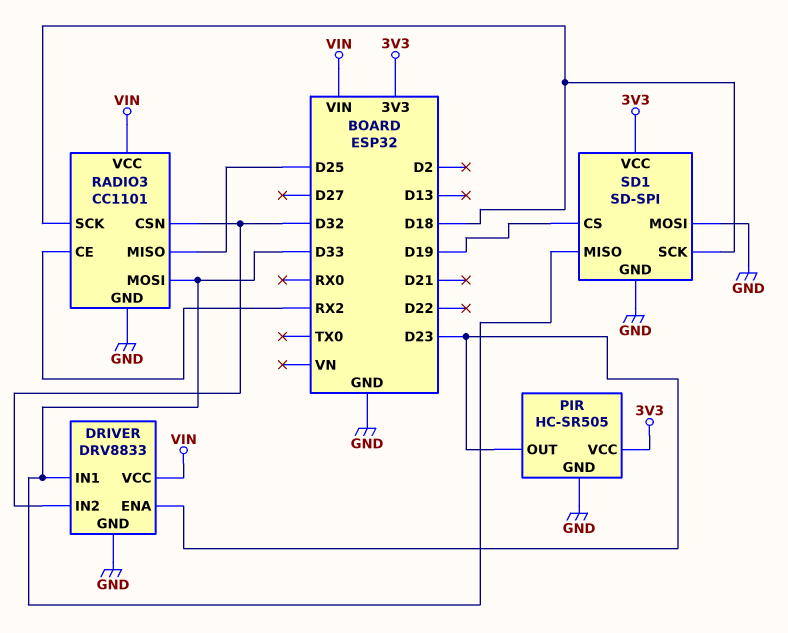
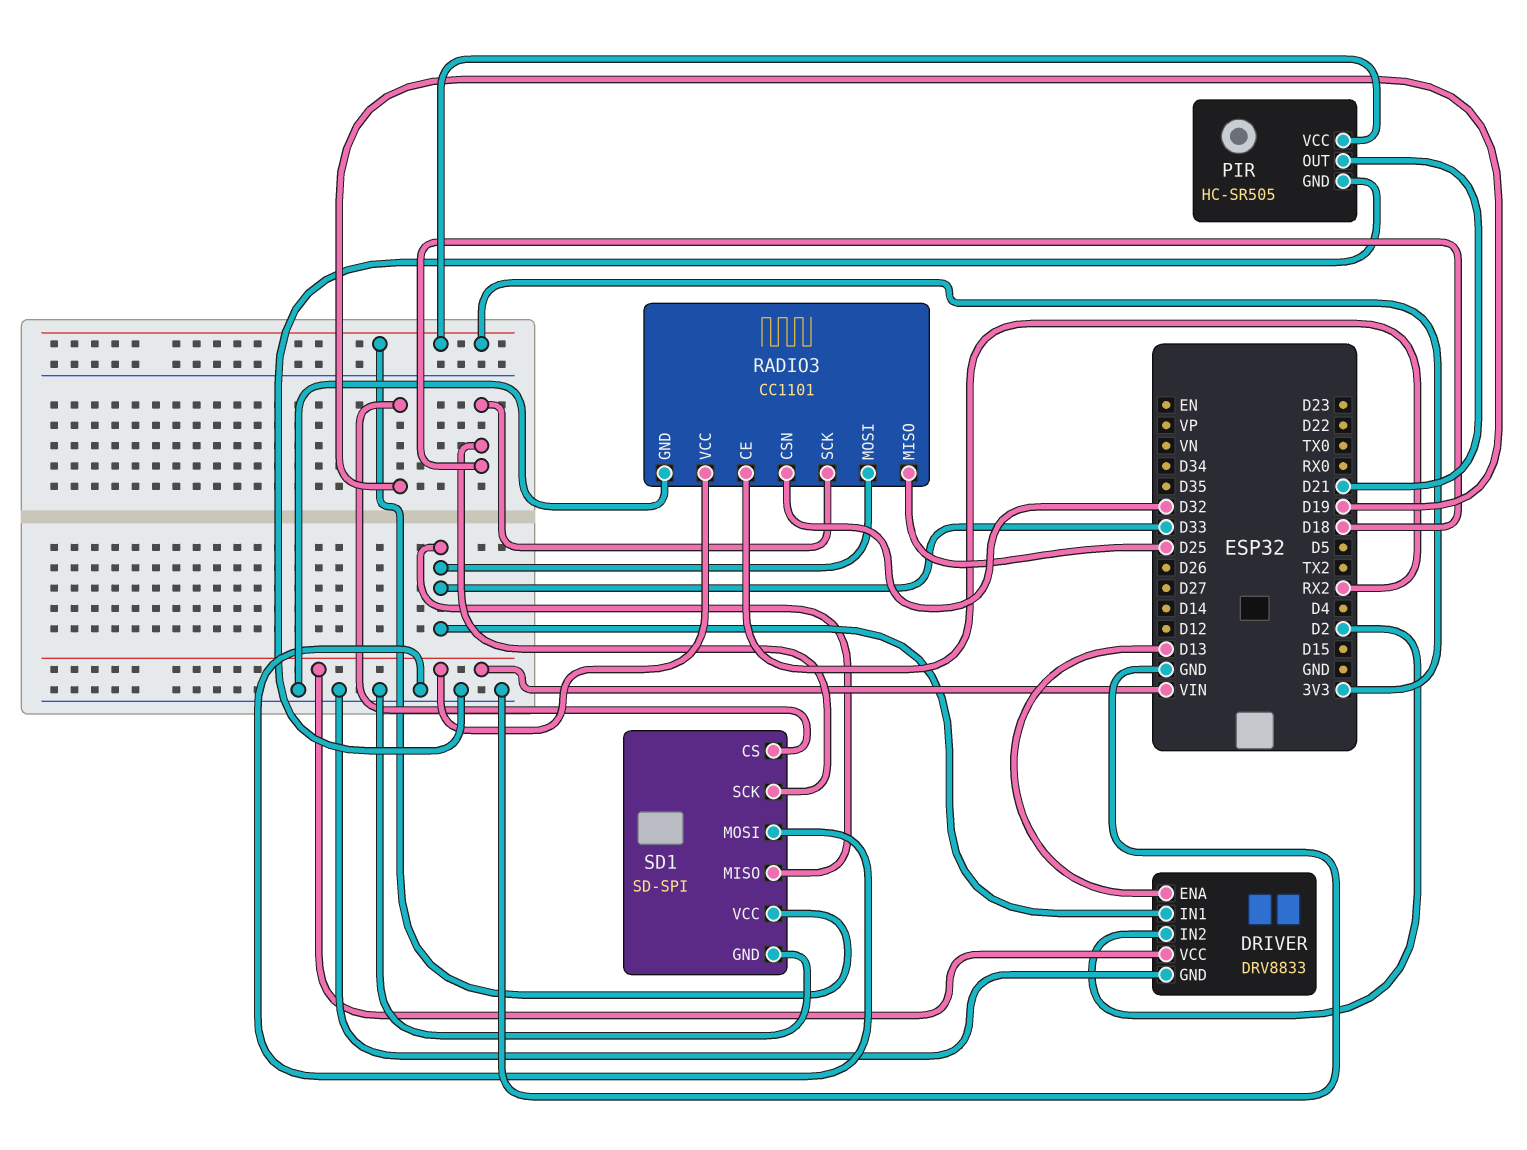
DRIVER pin ENA: D23 -> D13
DRIVER pin IN2: D32 -> D2
PIR pin OUT: D23 -> D21

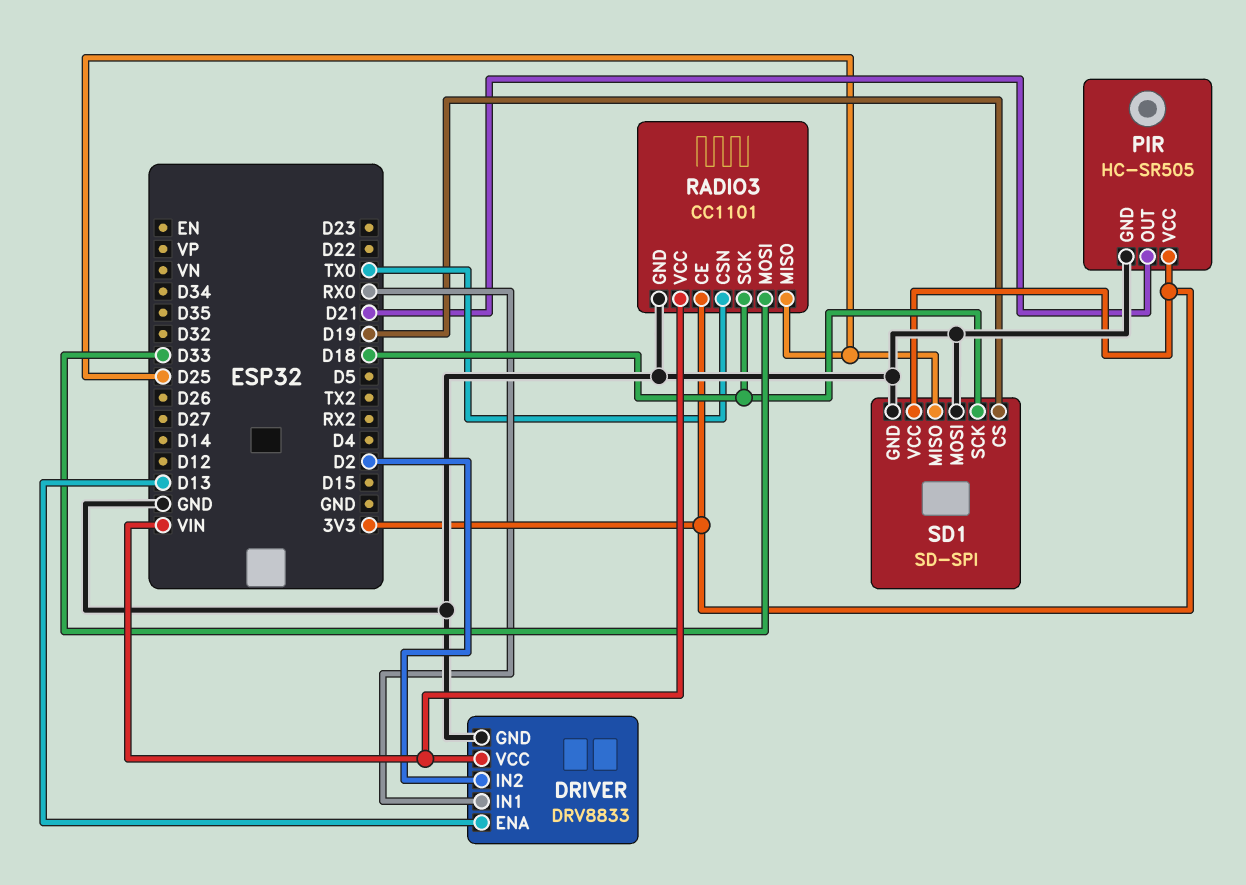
DRIVER pin IN1: D33 -> RX0
RADIO3 pin CE: RX2 -> 3V3
RADIO3 pin CSN: D32 -> TX0
SD1 pin MISO: D33 -> D25

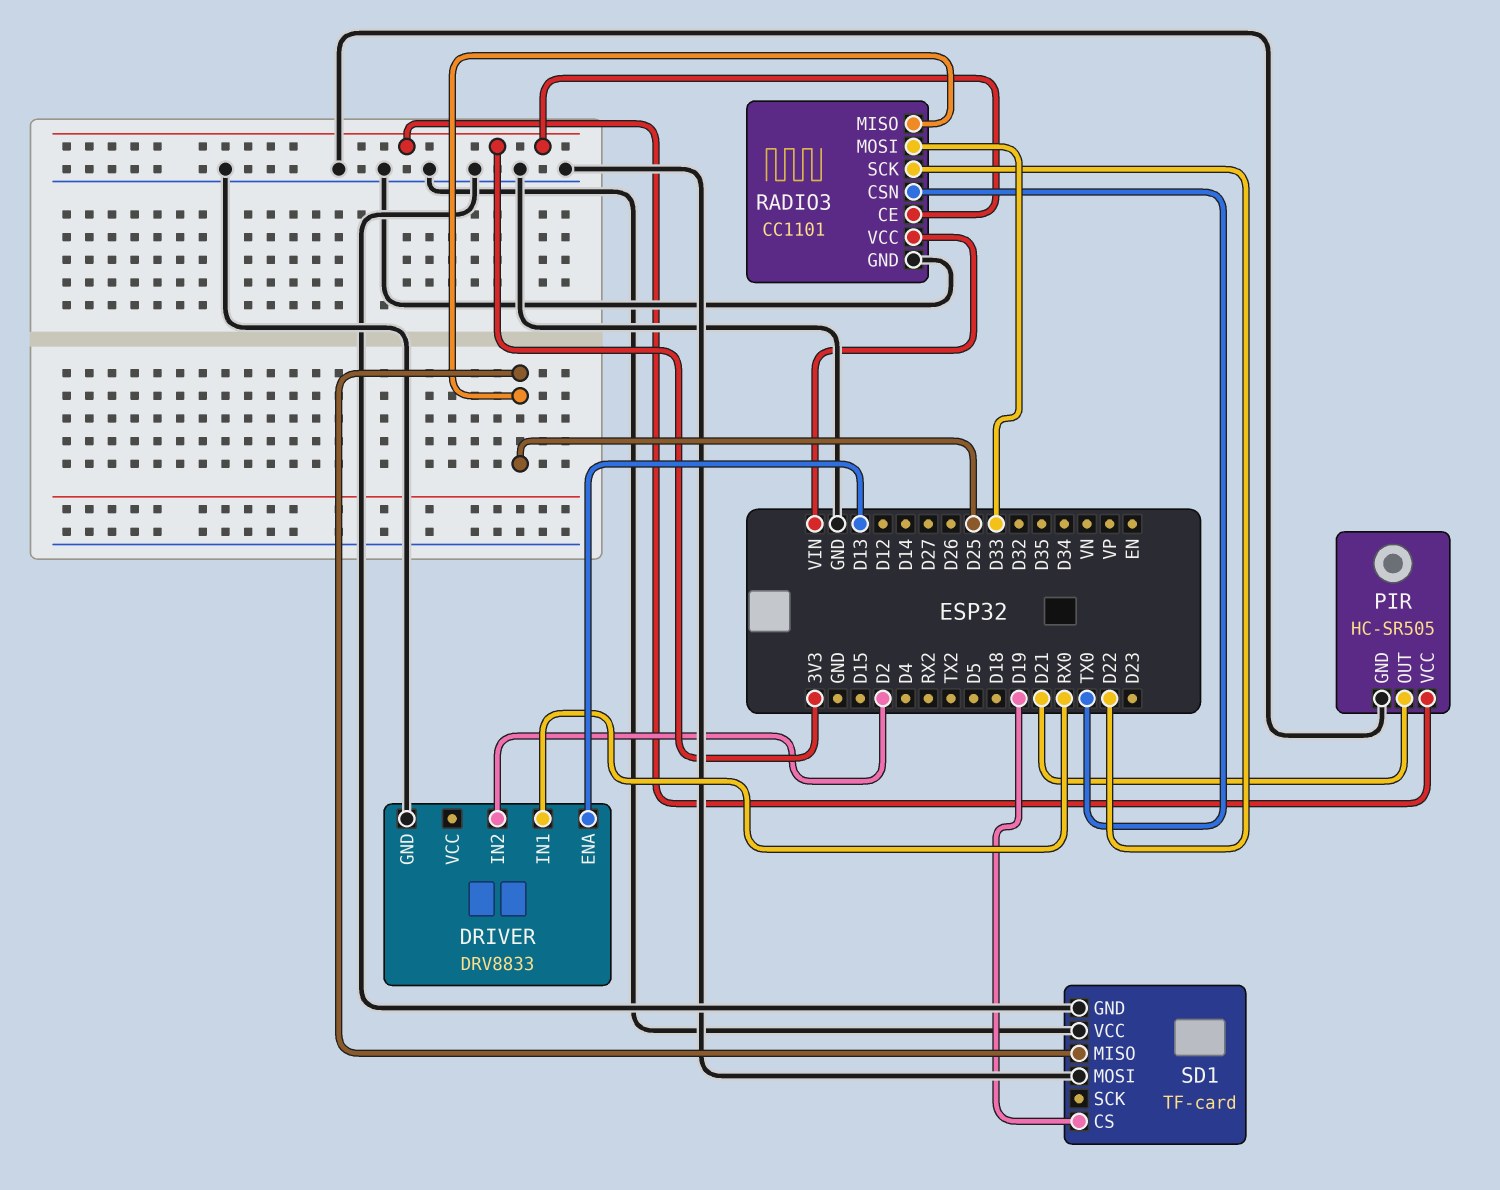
DRIVER pin VCC: VIN -> none
RADIO3 pin SCK: D18 -> D22
SD1: SD-SPI -> TF-card
SD1 pin SCK: D18 -> none
SD1 pin VCC: 3V3 -> GND

